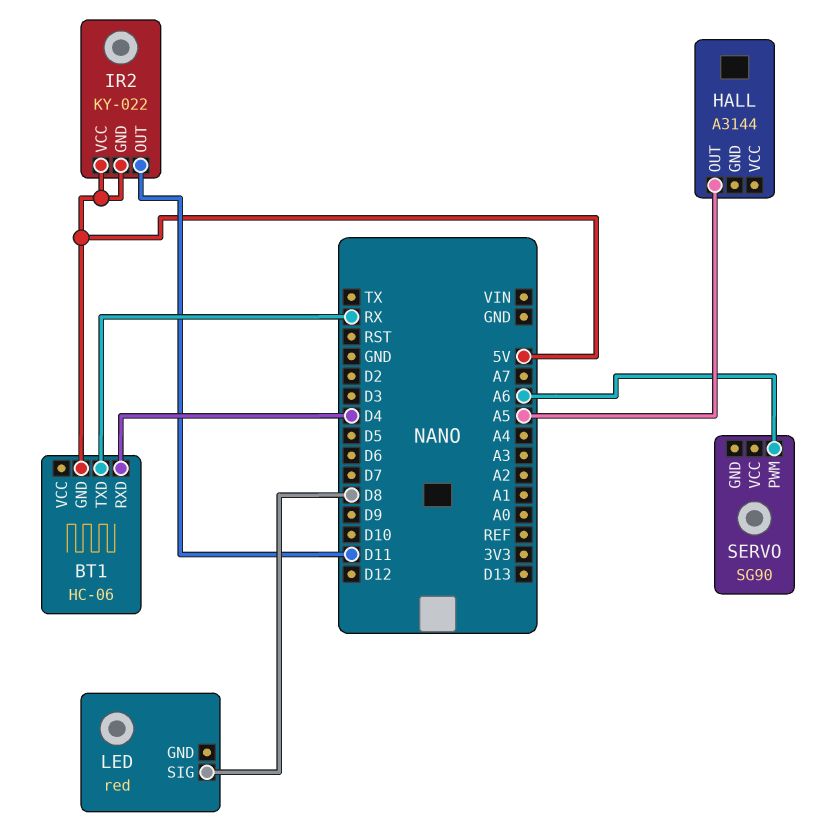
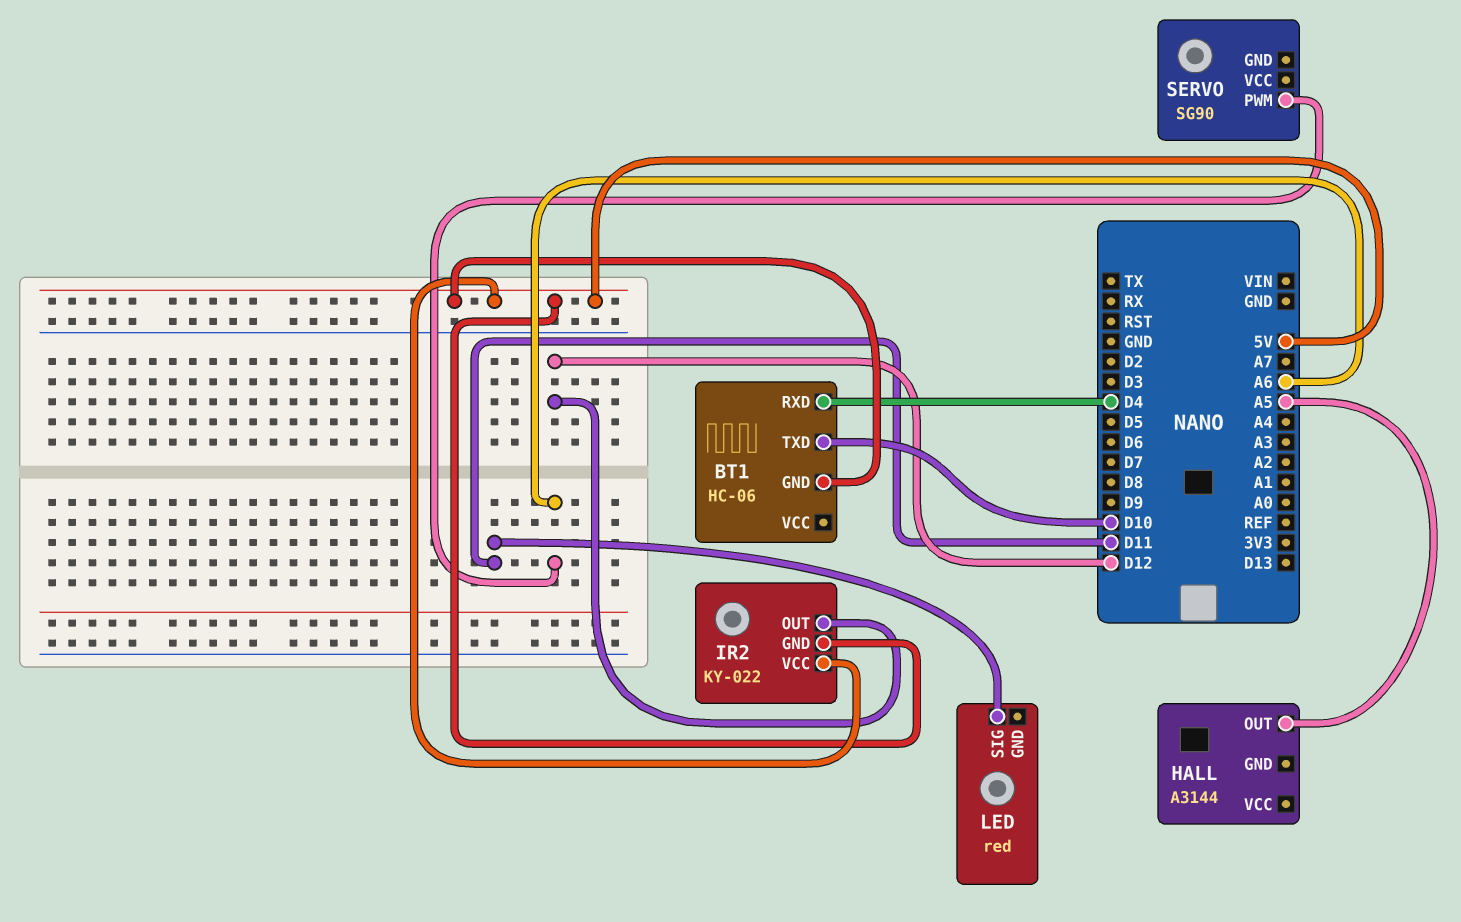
BT1 pin TXD: RX -> D10
IR2 pin OUT: D11 -> D12
LED pin SIG: D8 -> D11

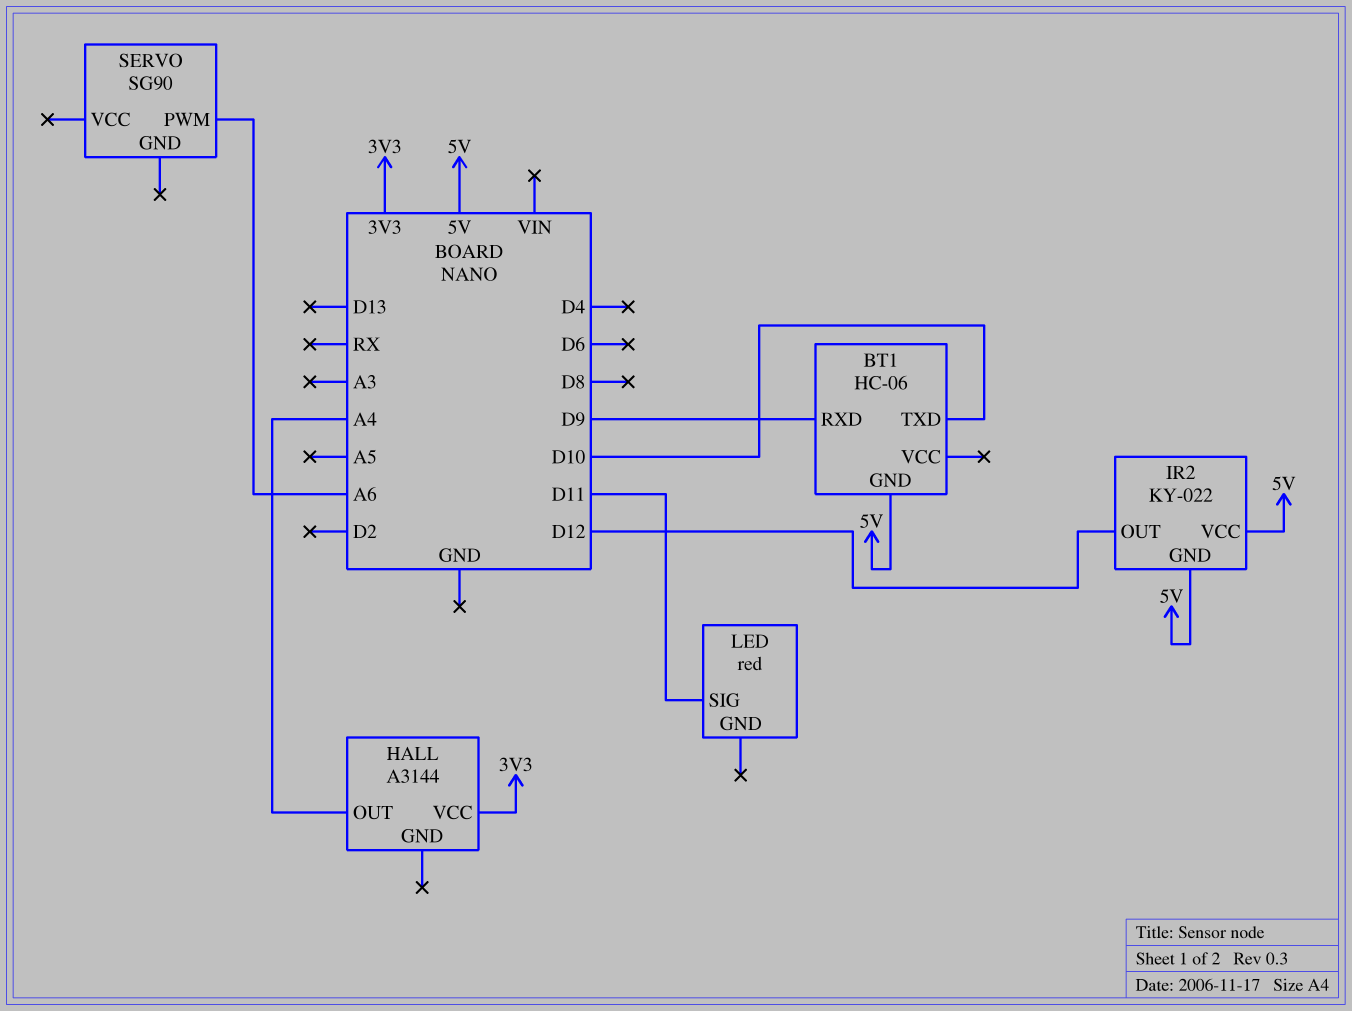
BT1 pin RXD: D4 -> D9
HALL pin OUT: A5 -> A4
HALL pin VCC: none -> 3V3

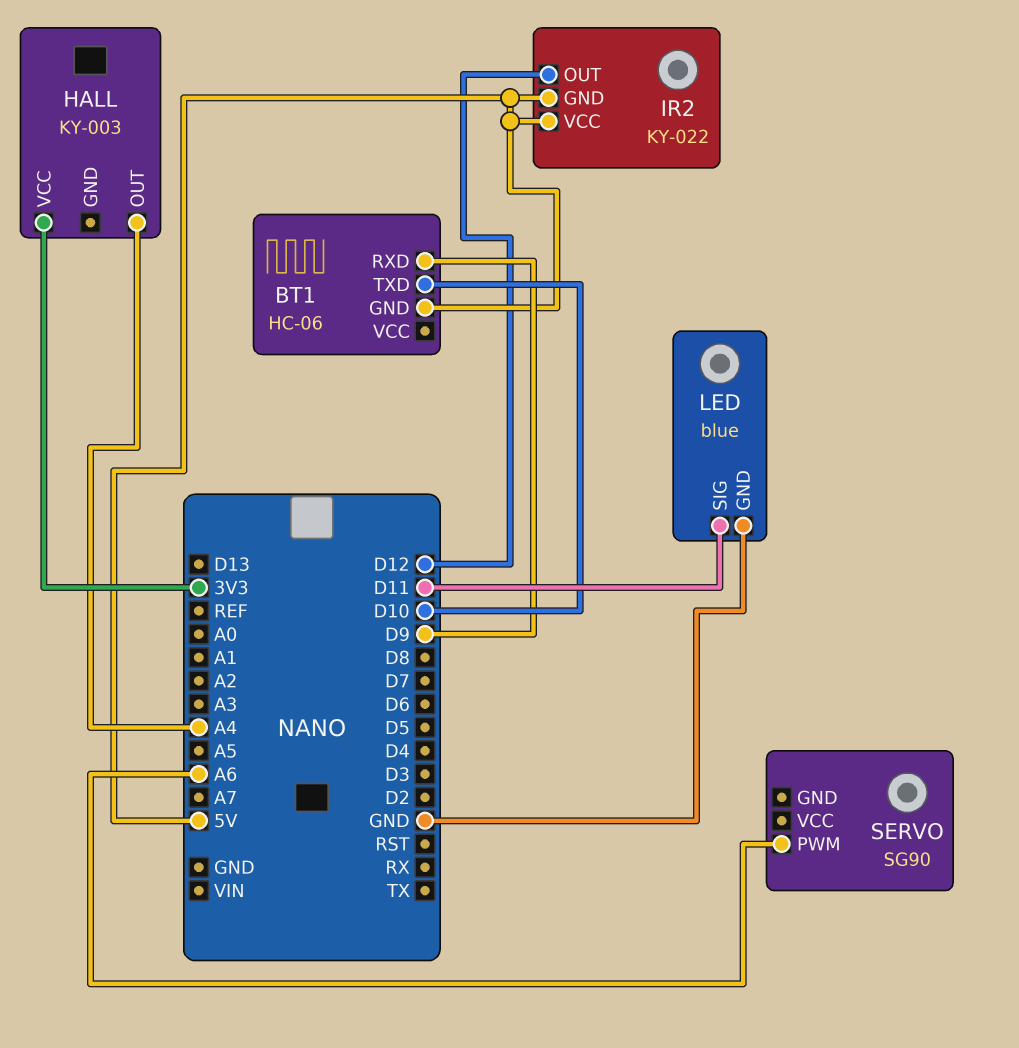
HALL: A3144 -> KY-003
LED: red -> blue
LED pin GND: none -> GND

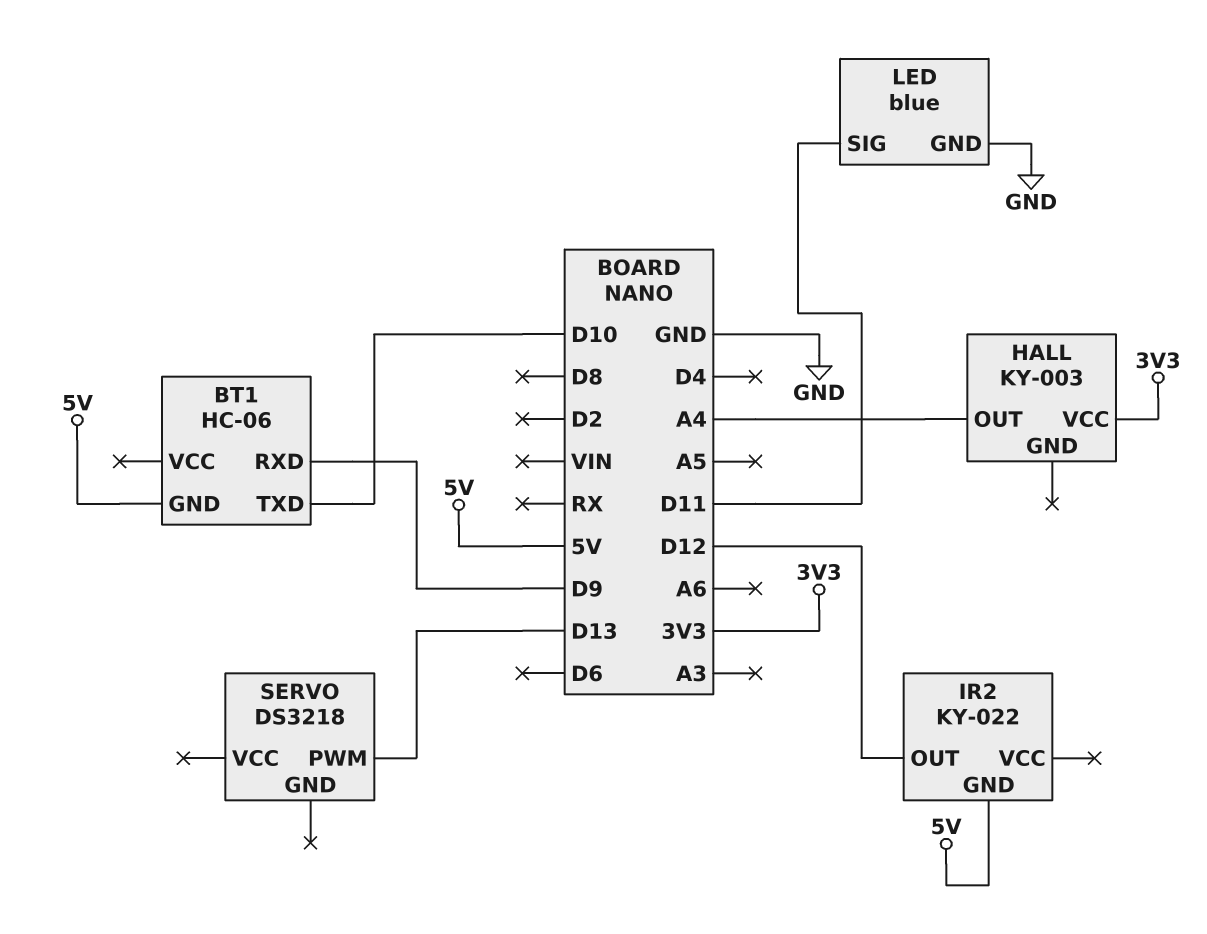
IR2 pin VCC: 5V -> none
SERVO: SG90 -> DS3218
SERVO pin PWM: A6 -> D13

